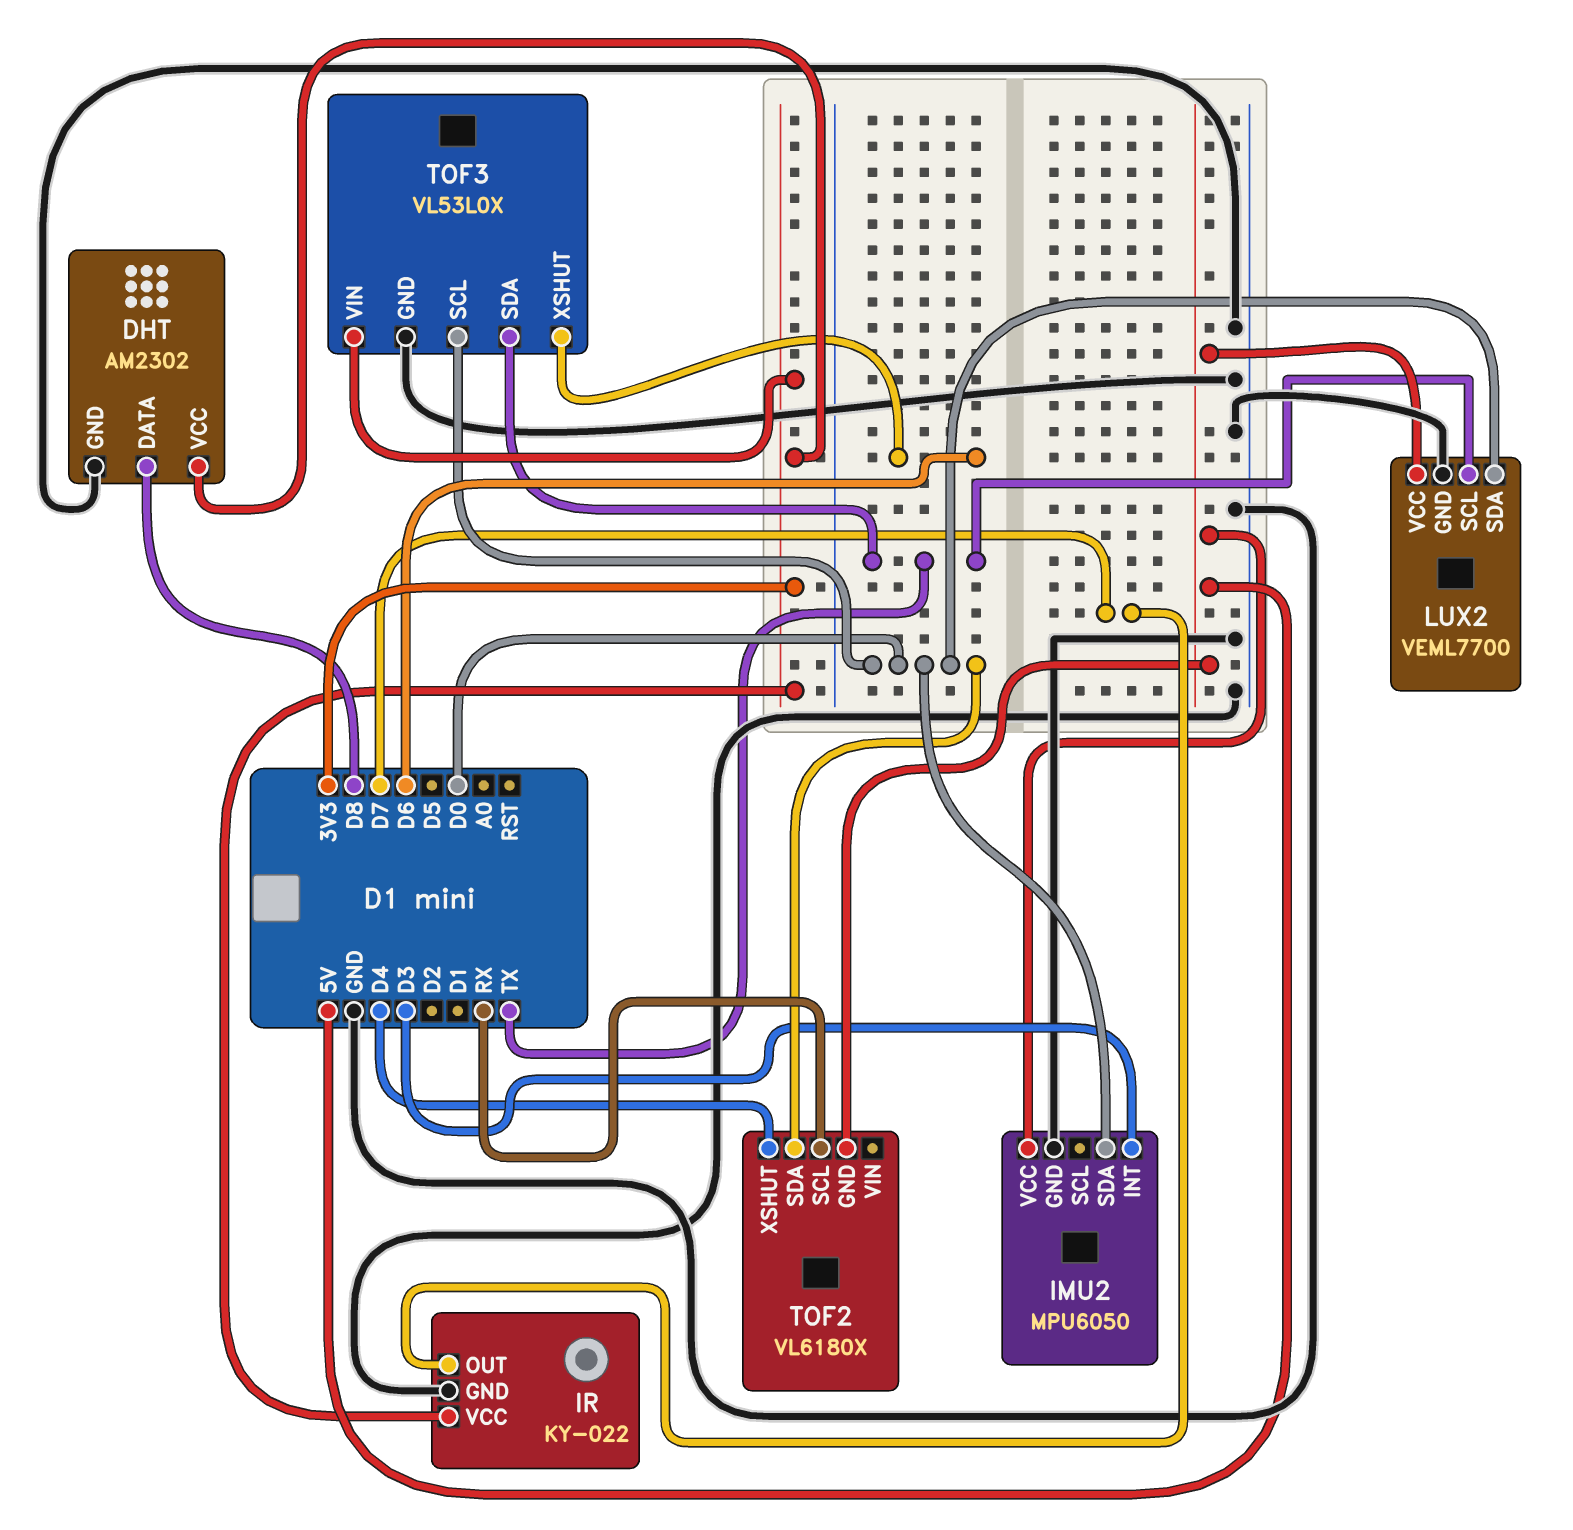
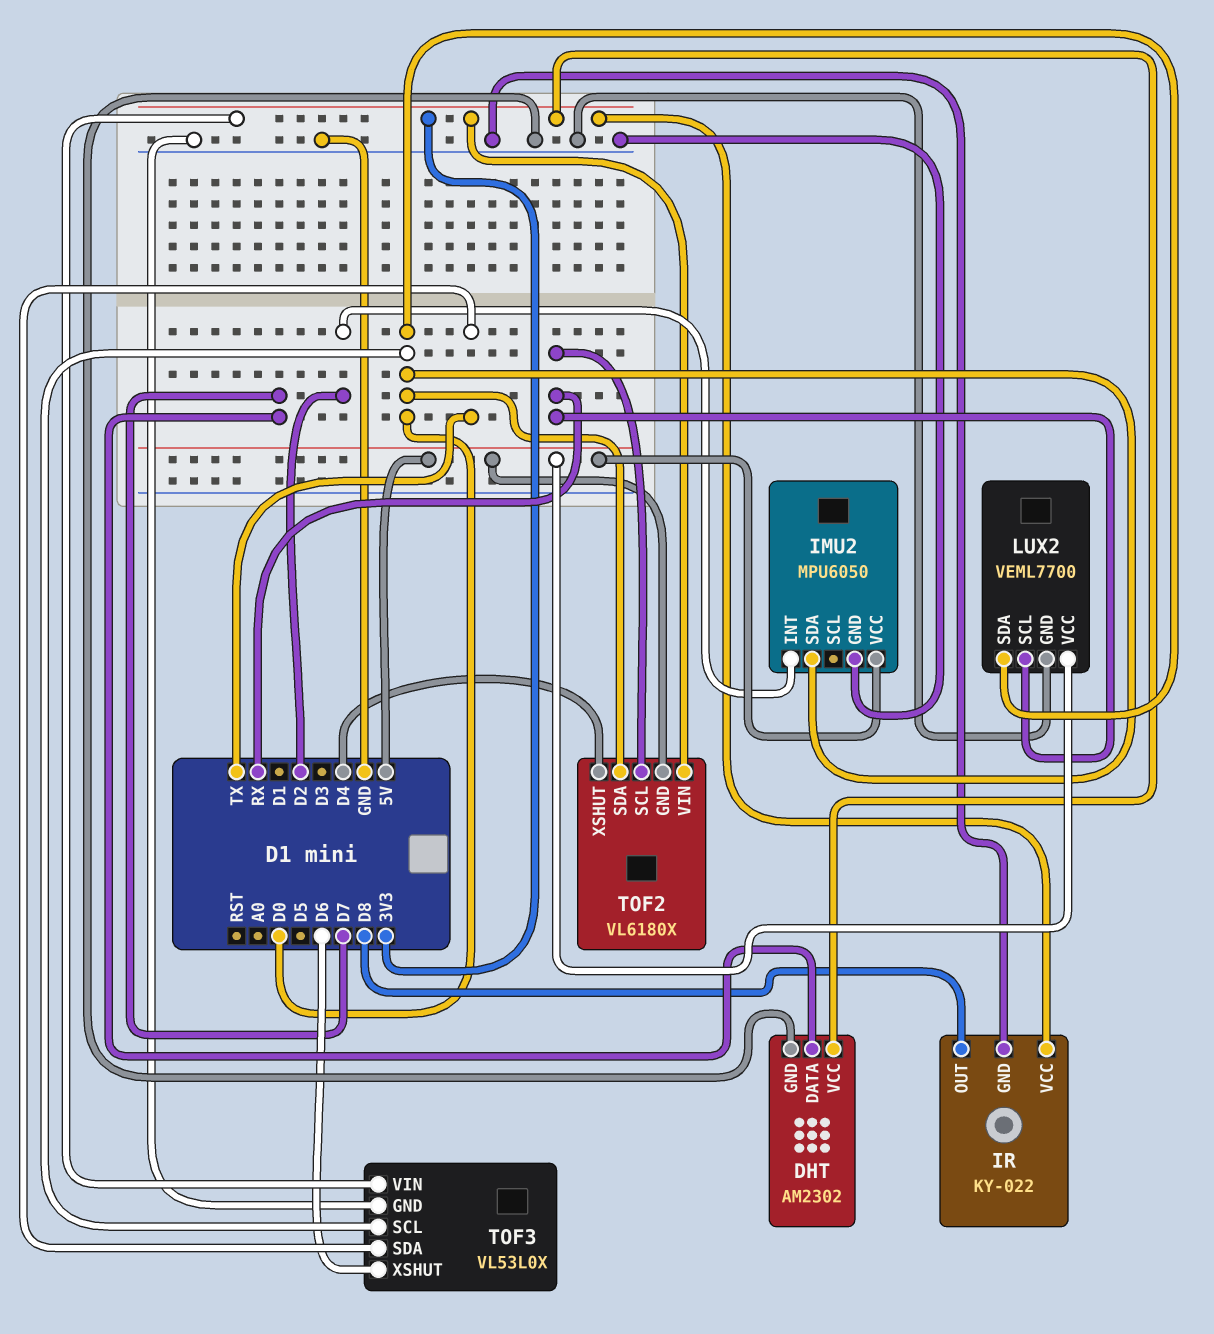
DHT pin DATA: D8 -> D7
IMU2 pin INT: D3 -> D2
IR pin OUT: D7 -> D8
LUX2 pin SCL: TX -> RX
TOF2 pin VIN: none -> 3V3

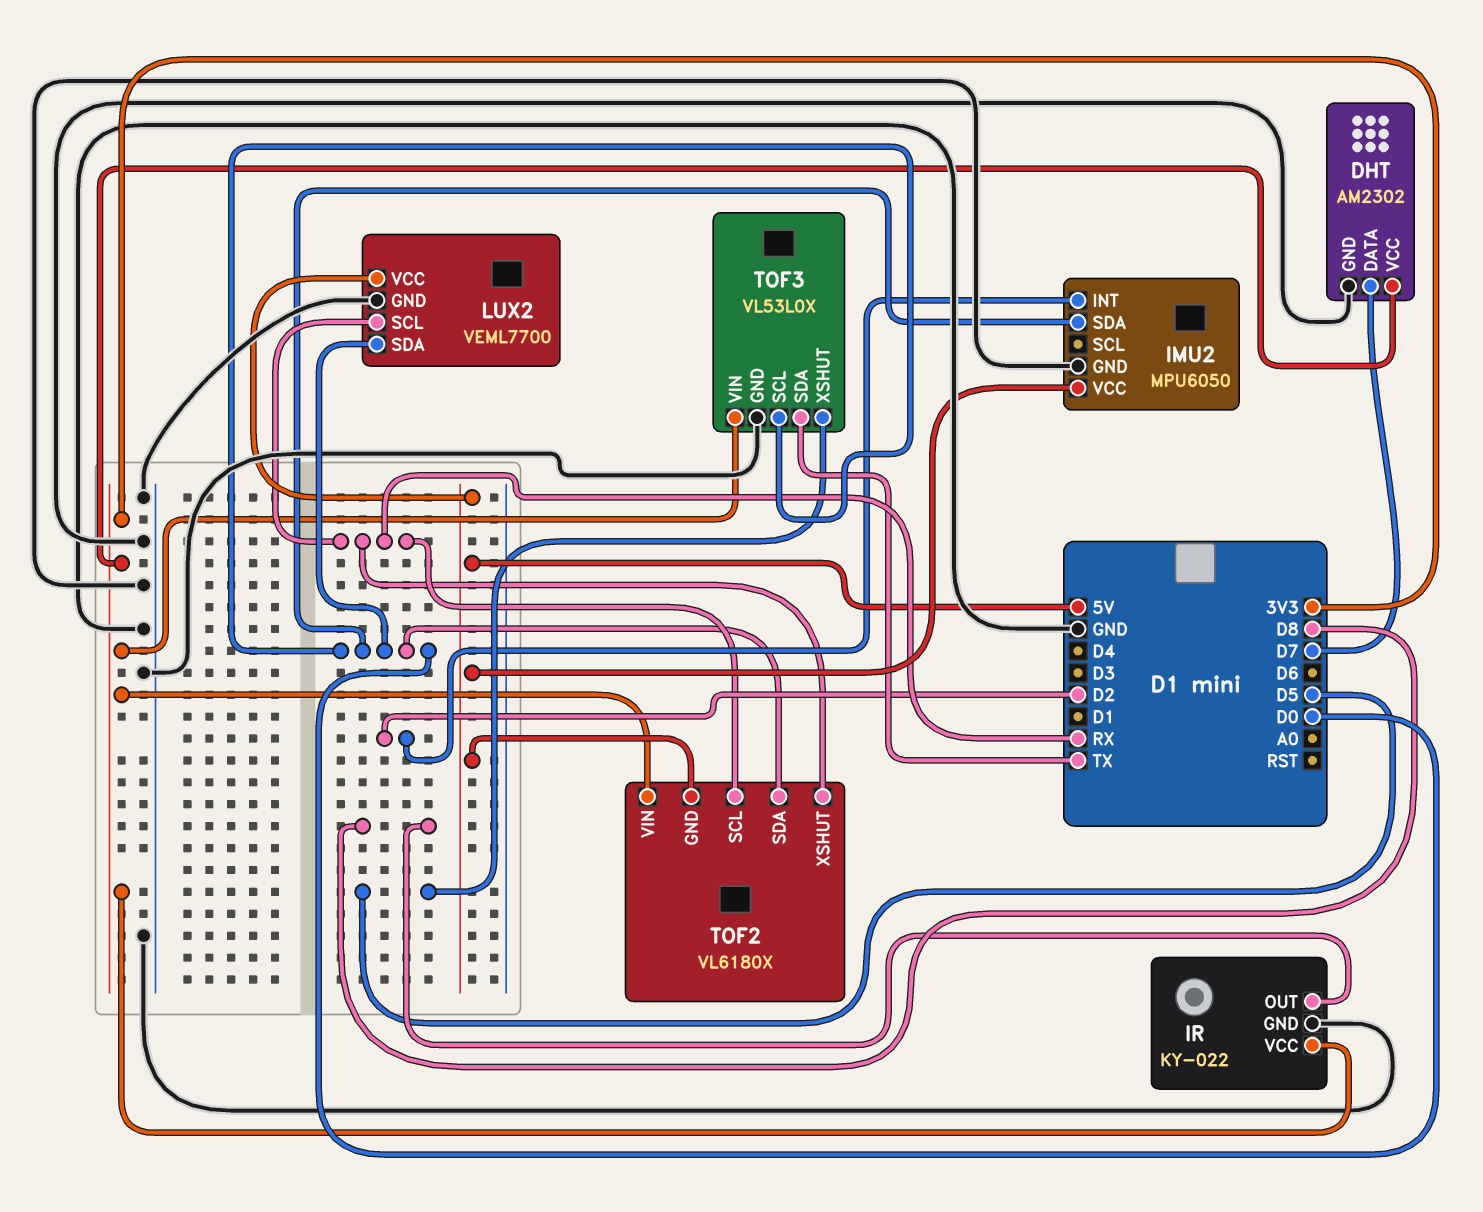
TOF2 pin XSHUT: D4 -> RX
TOF3 pin XSHUT: D6 -> D5

